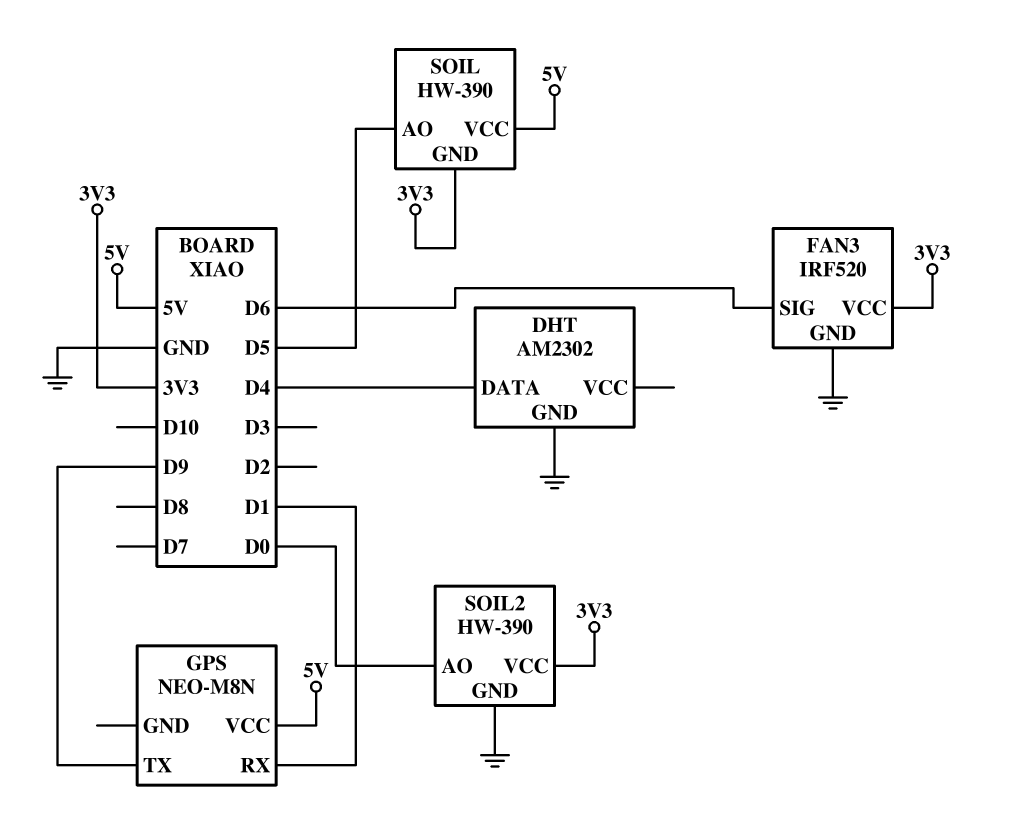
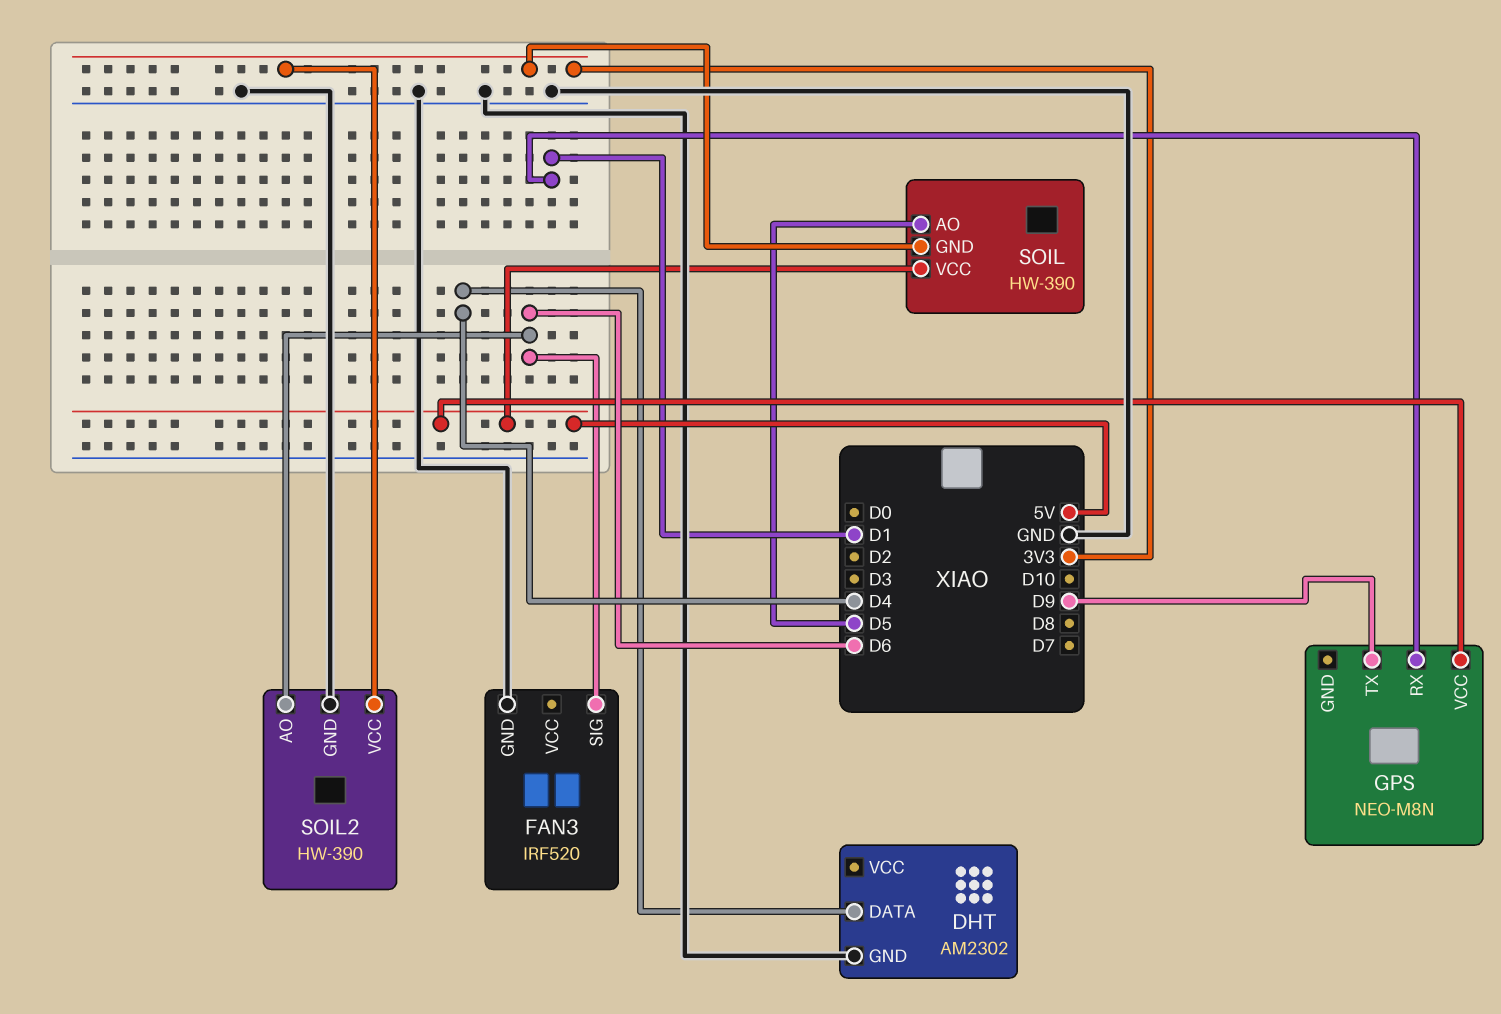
FAN3 pin VCC: 3V3 -> none
SOIL2 pin AO: D0 -> D6

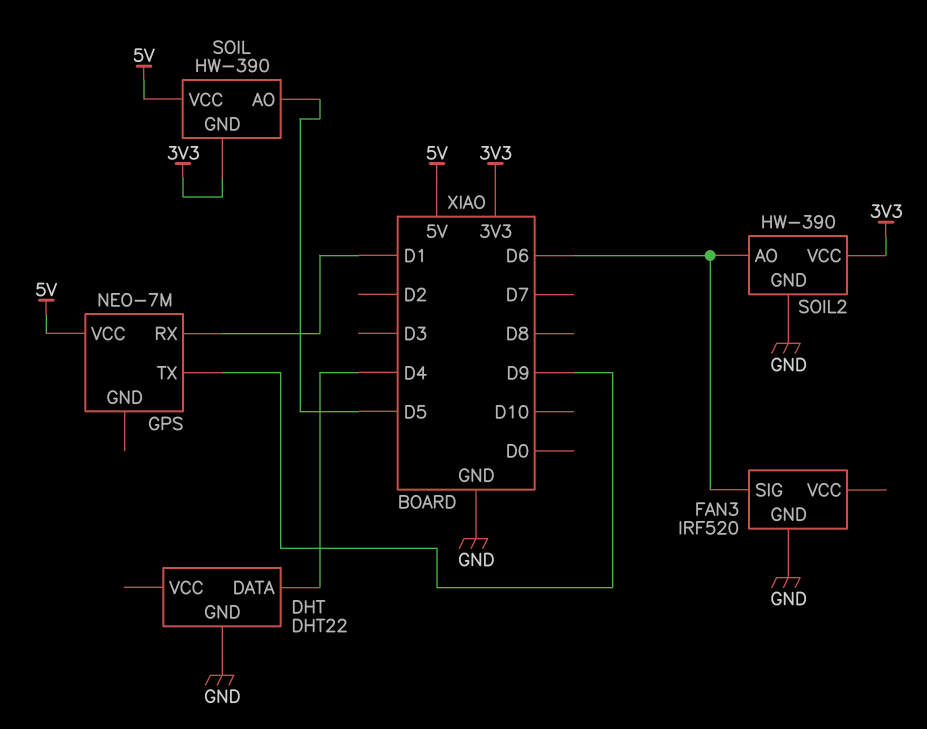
DHT: AM2302 -> DHT22
GPS: NEO-M8N -> NEO-7M

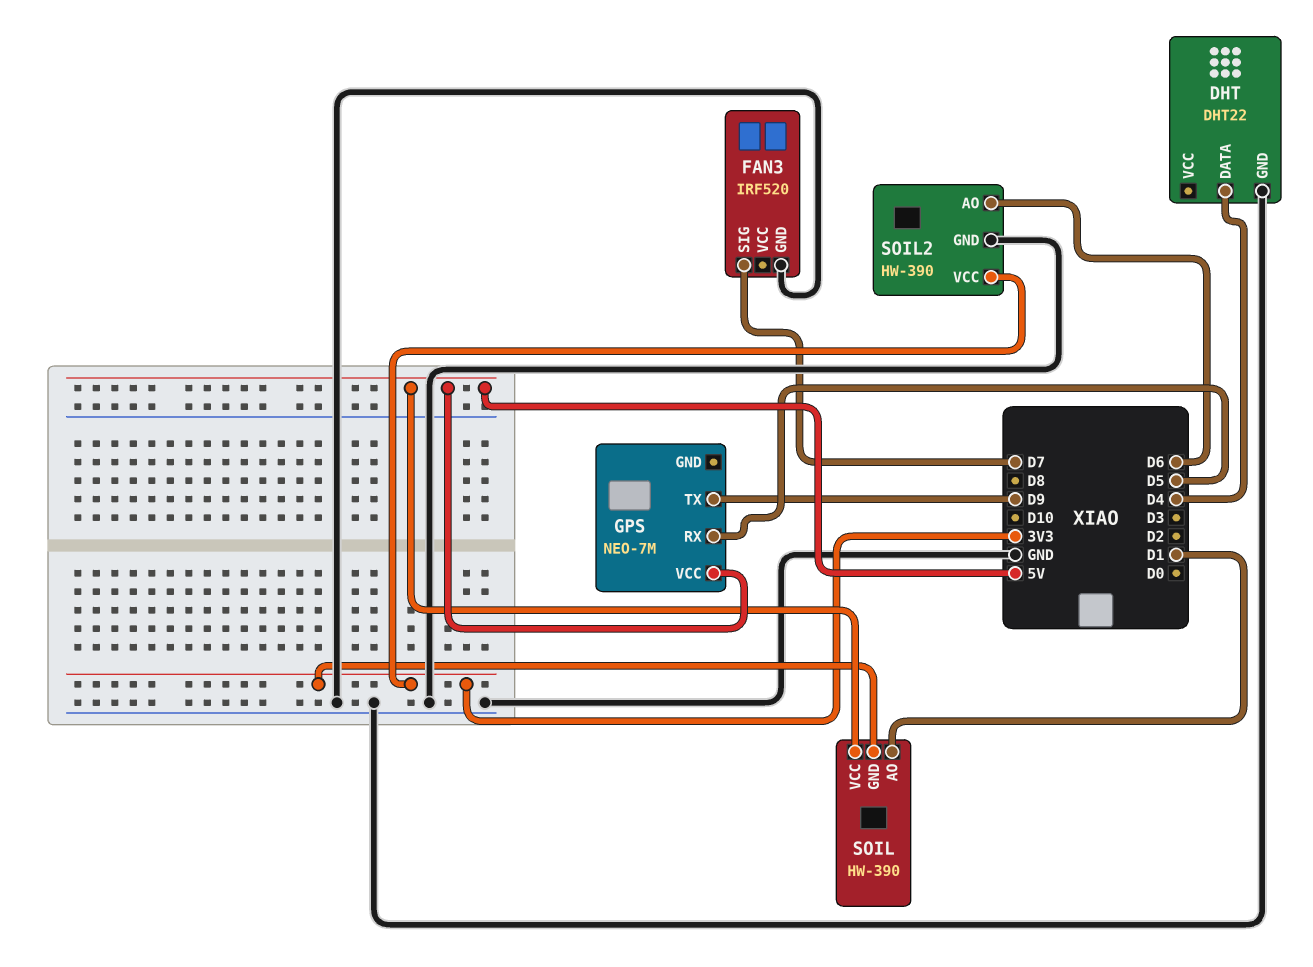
FAN3 pin SIG: D6 -> D7
GPS pin RX: D1 -> D5
SOIL pin AO: D5 -> D1

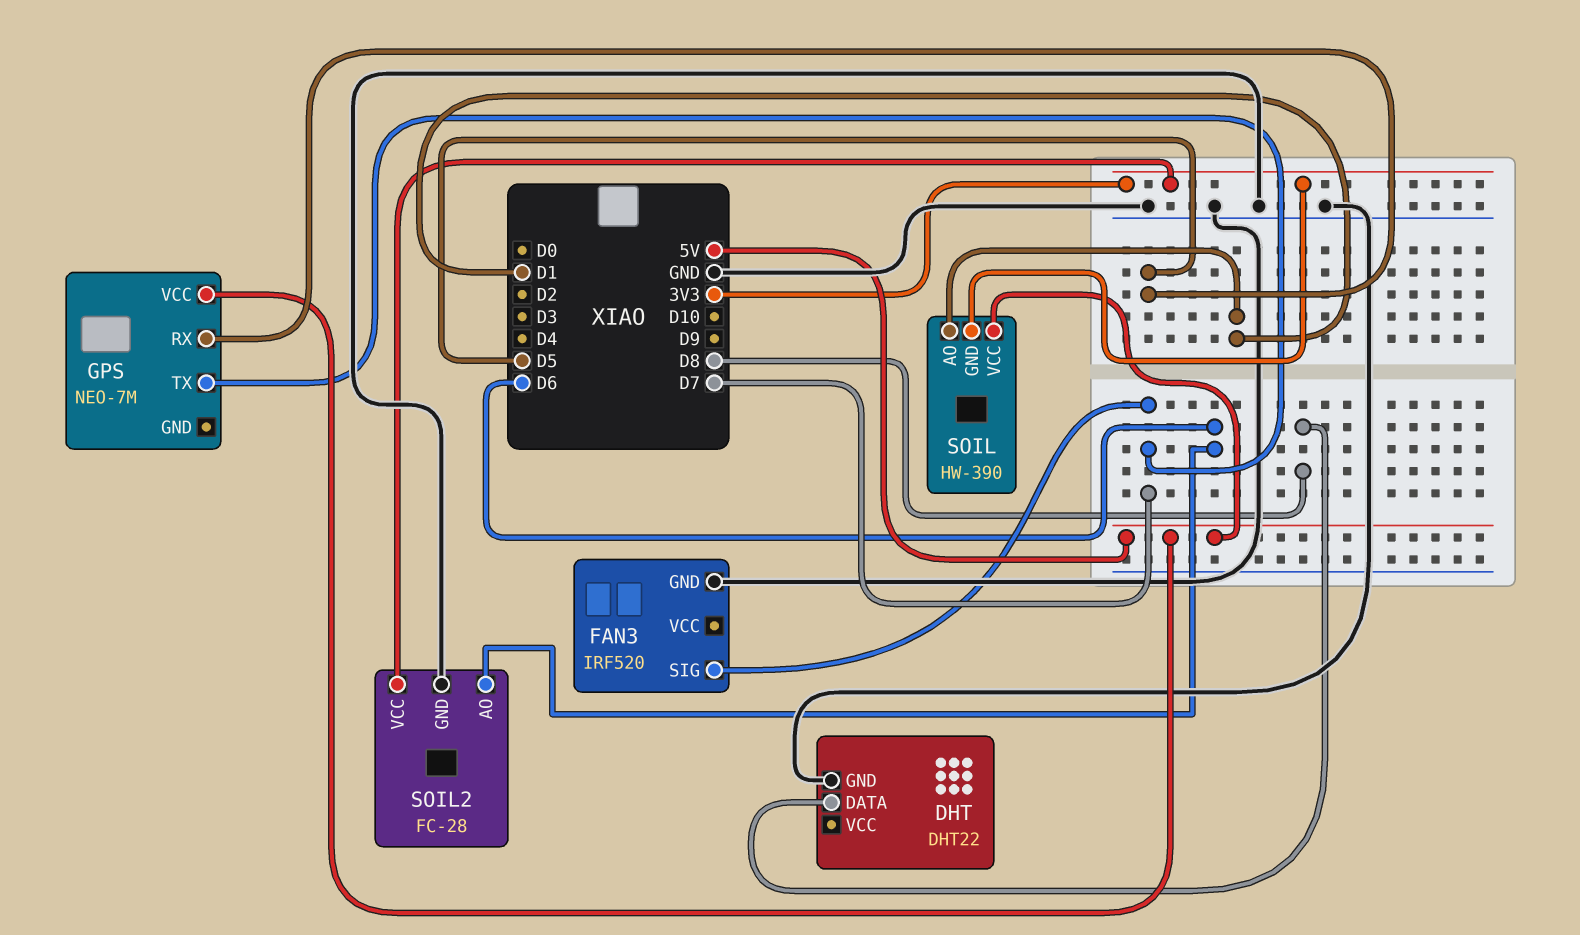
DHT pin DATA: D4 -> D8
GPS pin TX: D9 -> D7
SOIL2: HW-390 -> FC-28

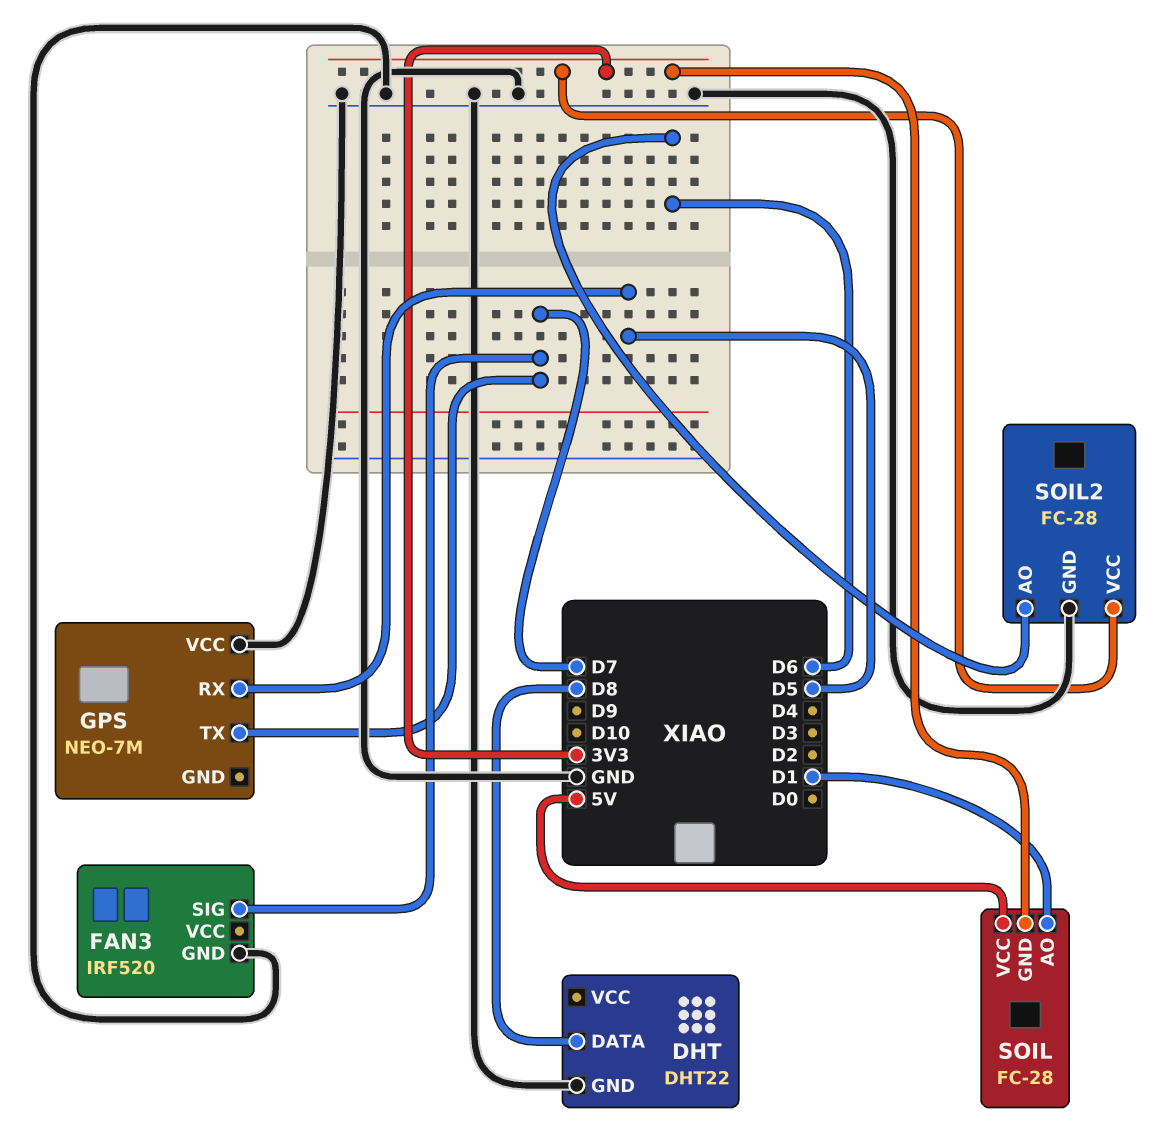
GPS pin VCC: 5V -> GND
SOIL: HW-390 -> FC-28

